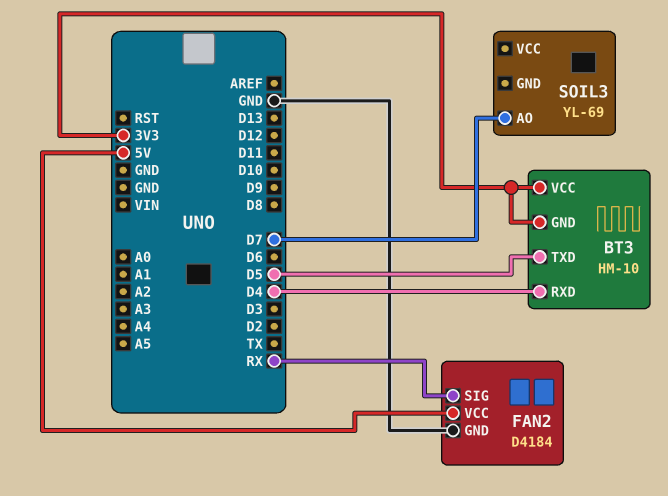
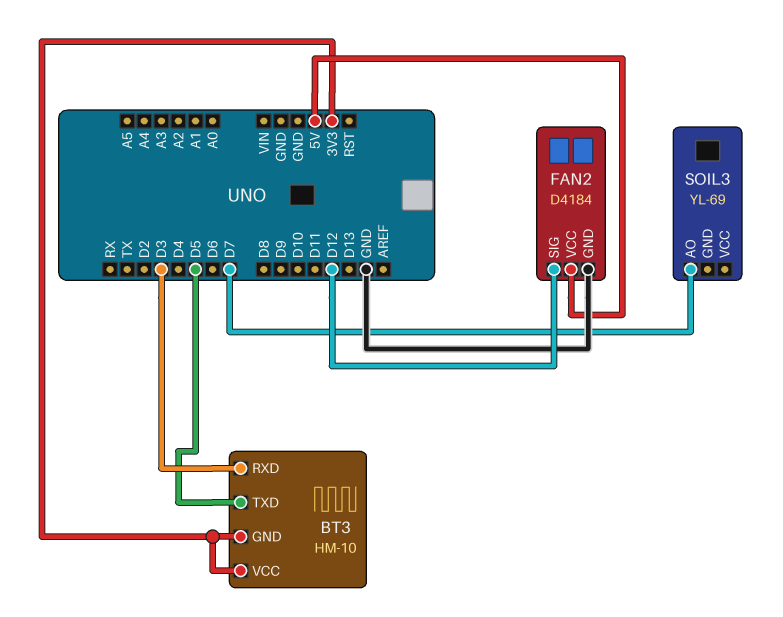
BT3 pin RXD: D4 -> D3
FAN2 pin SIG: RX -> D12

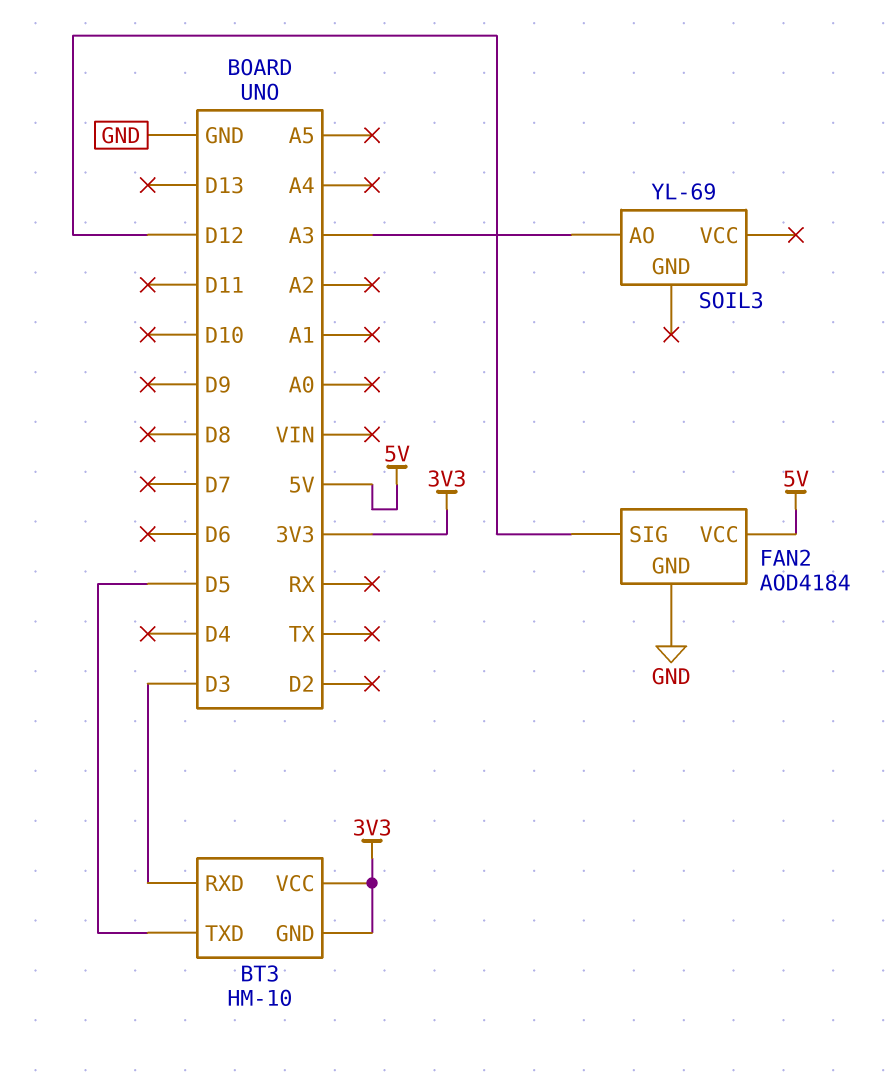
FAN2: D4184 -> AOD4184
SOIL3 pin AO: D7 -> A3

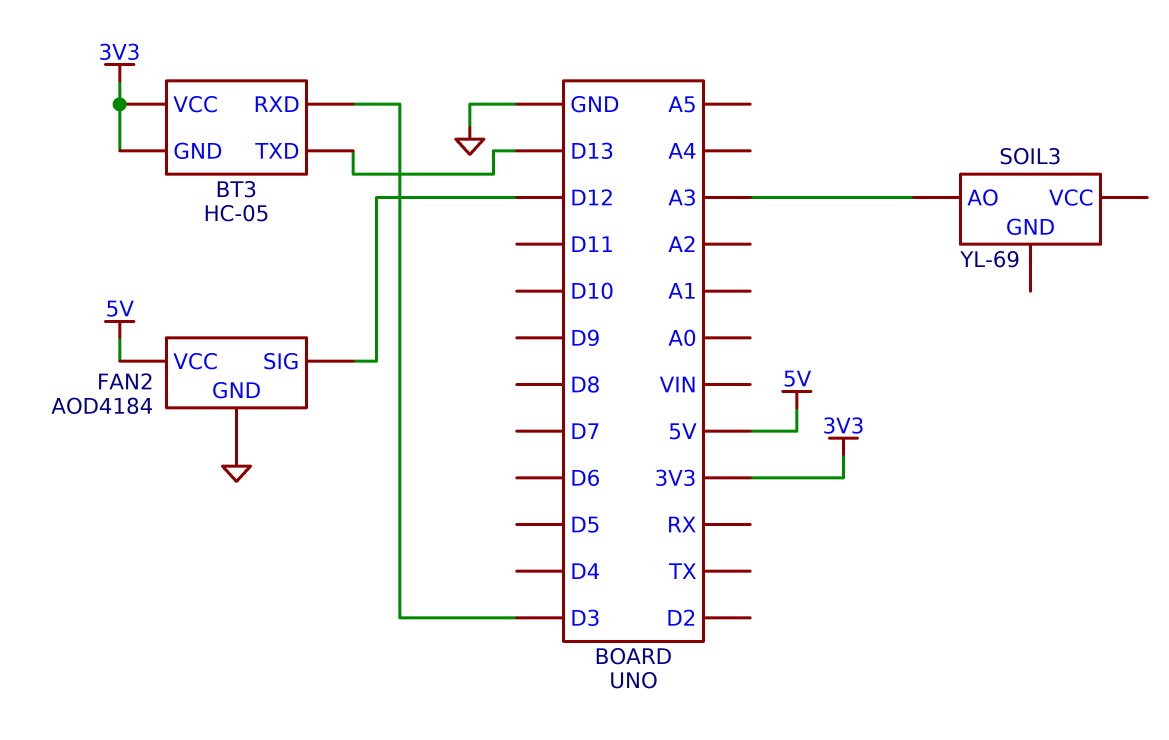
BT3: HM-10 -> HC-05
BT3 pin TXD: D5 -> D13

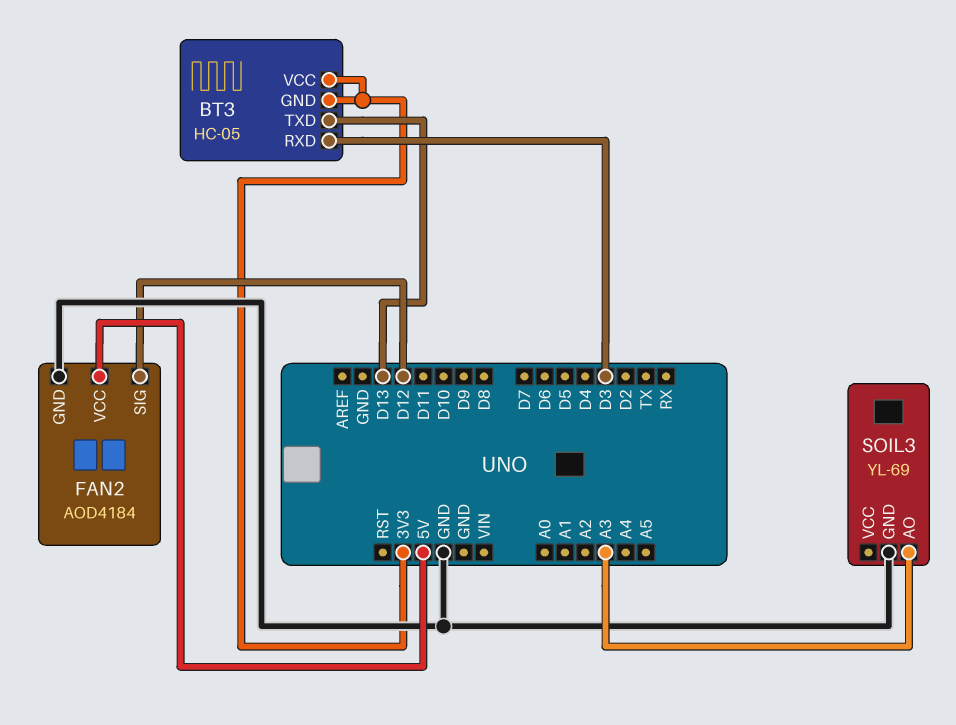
SOIL3 pin GND: none -> GND

